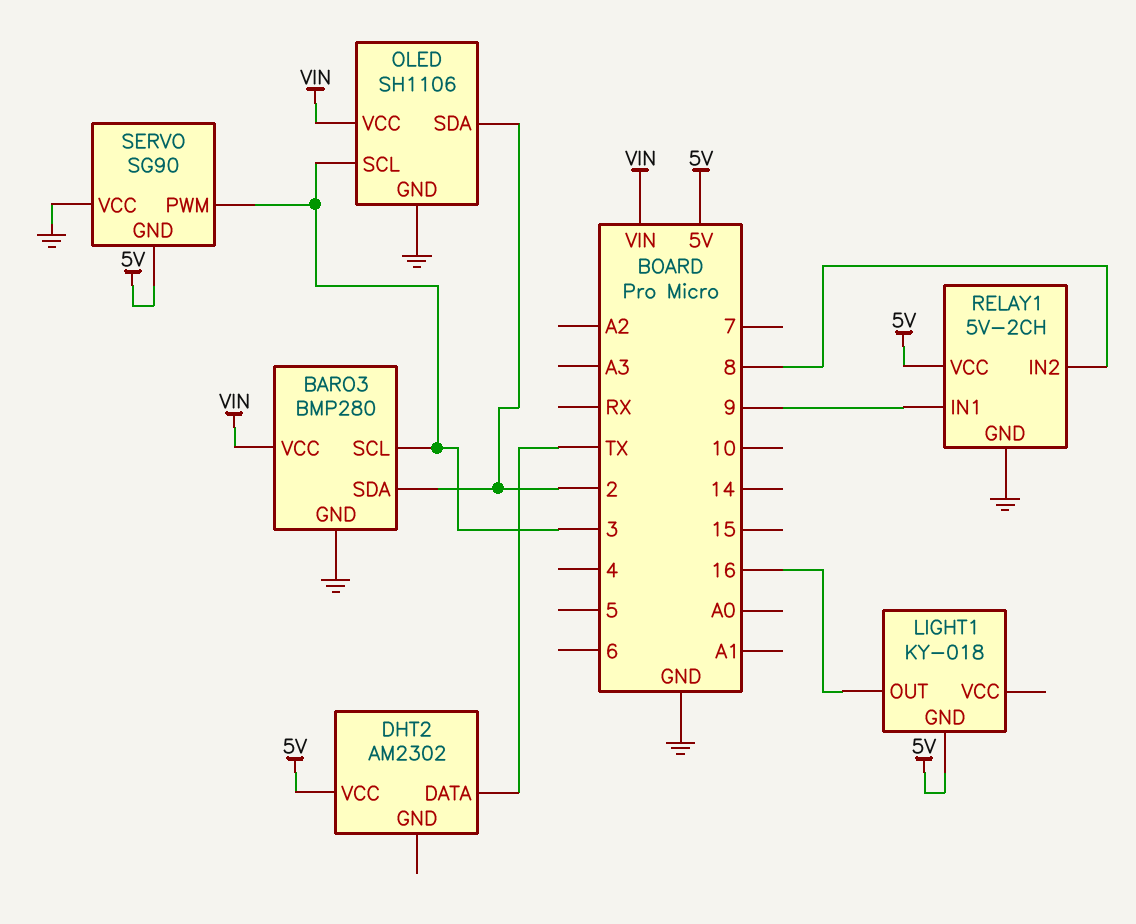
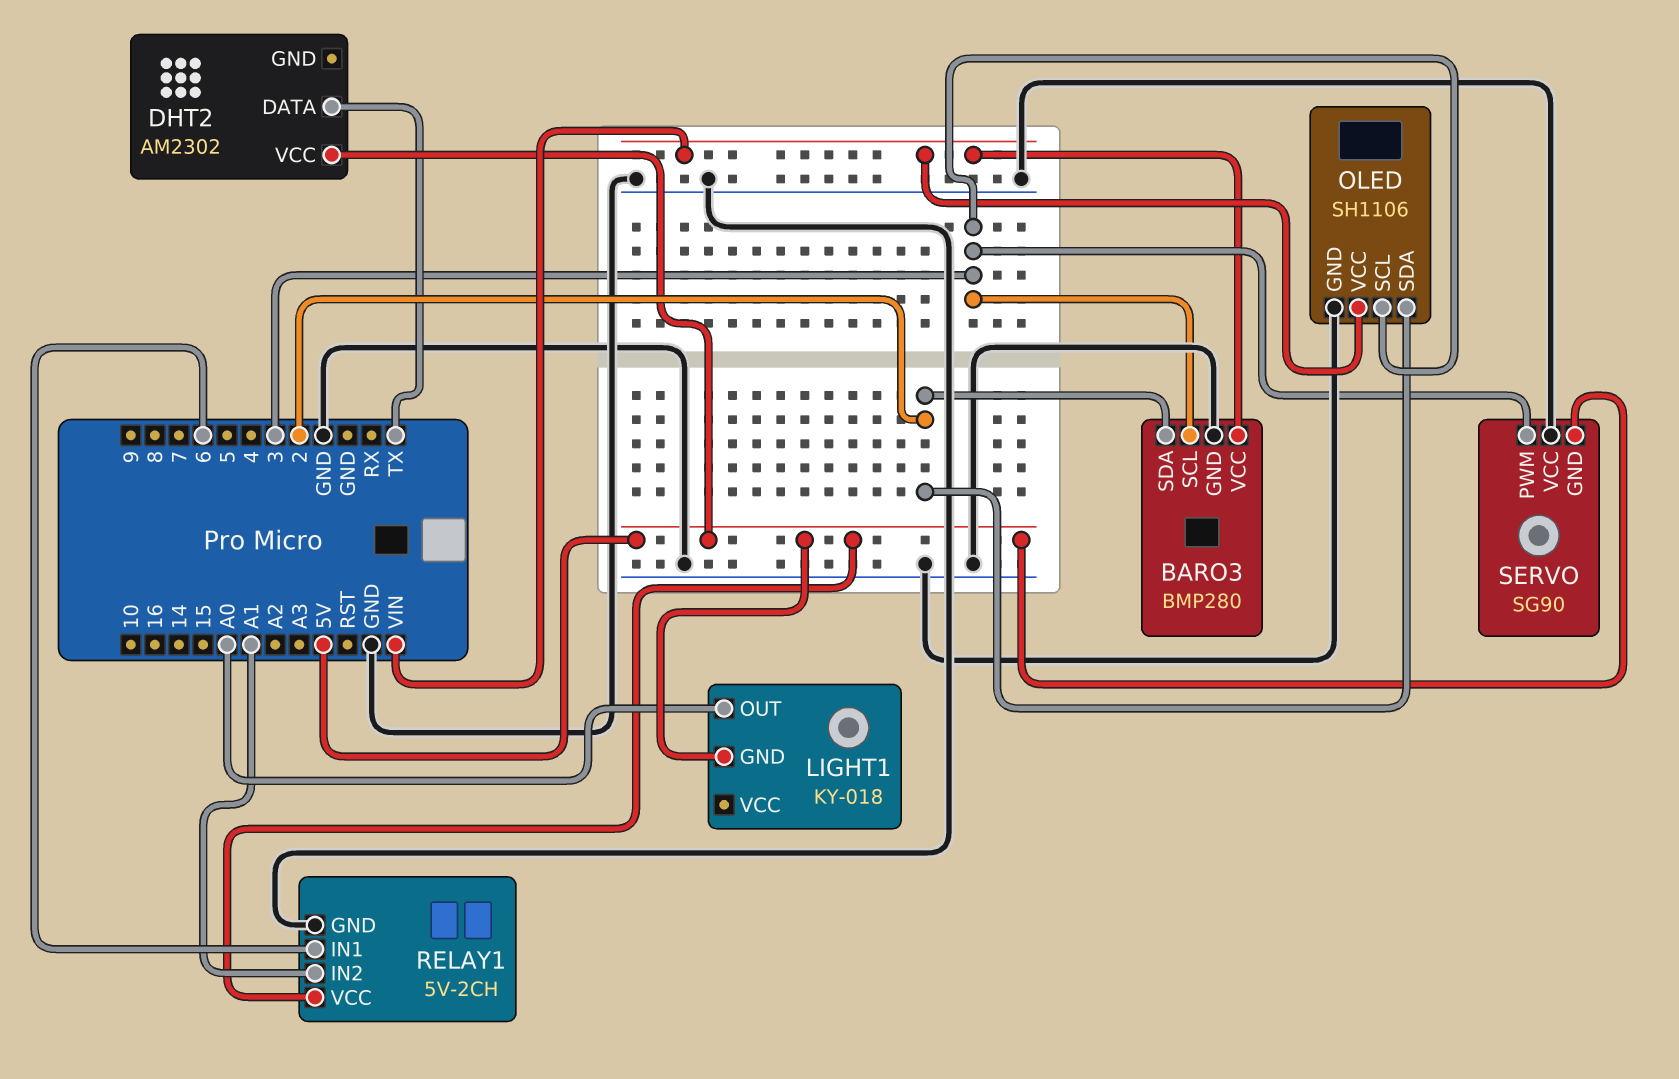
LIGHT1 pin OUT: 16 -> A0
RELAY1 pin IN1: 9 -> 6
RELAY1 pin IN2: 8 -> A1

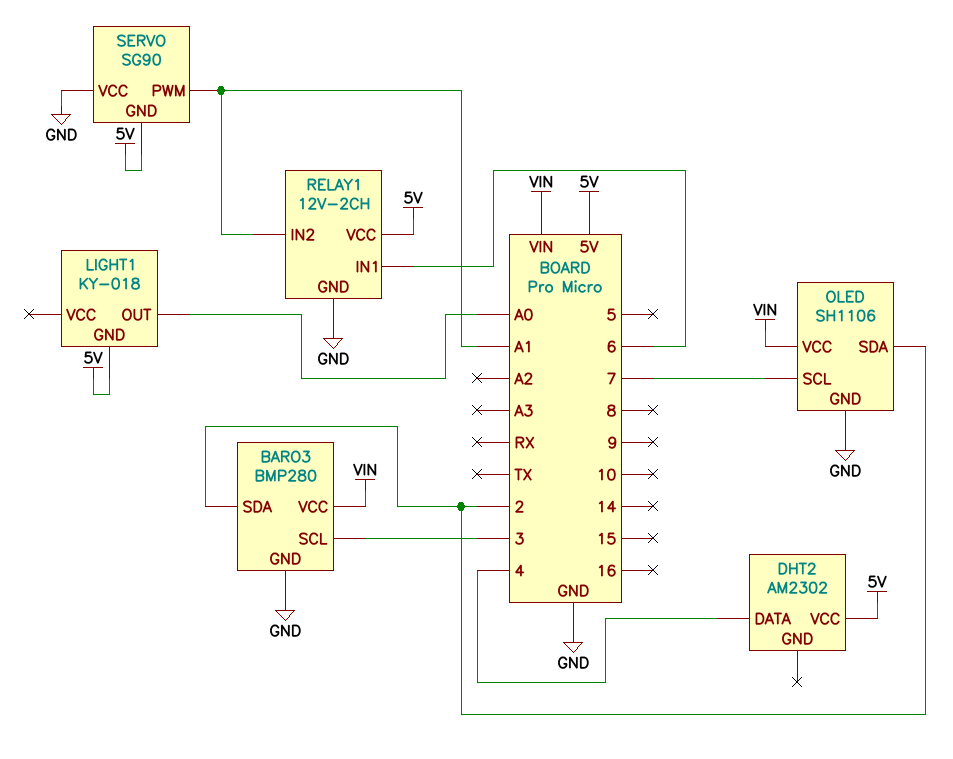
DHT2 pin DATA: TX -> 4
OLED pin SCL: 3 -> 7
RELAY1: 5V-2CH -> 12V-2CH
SERVO pin PWM: 3 -> A1

